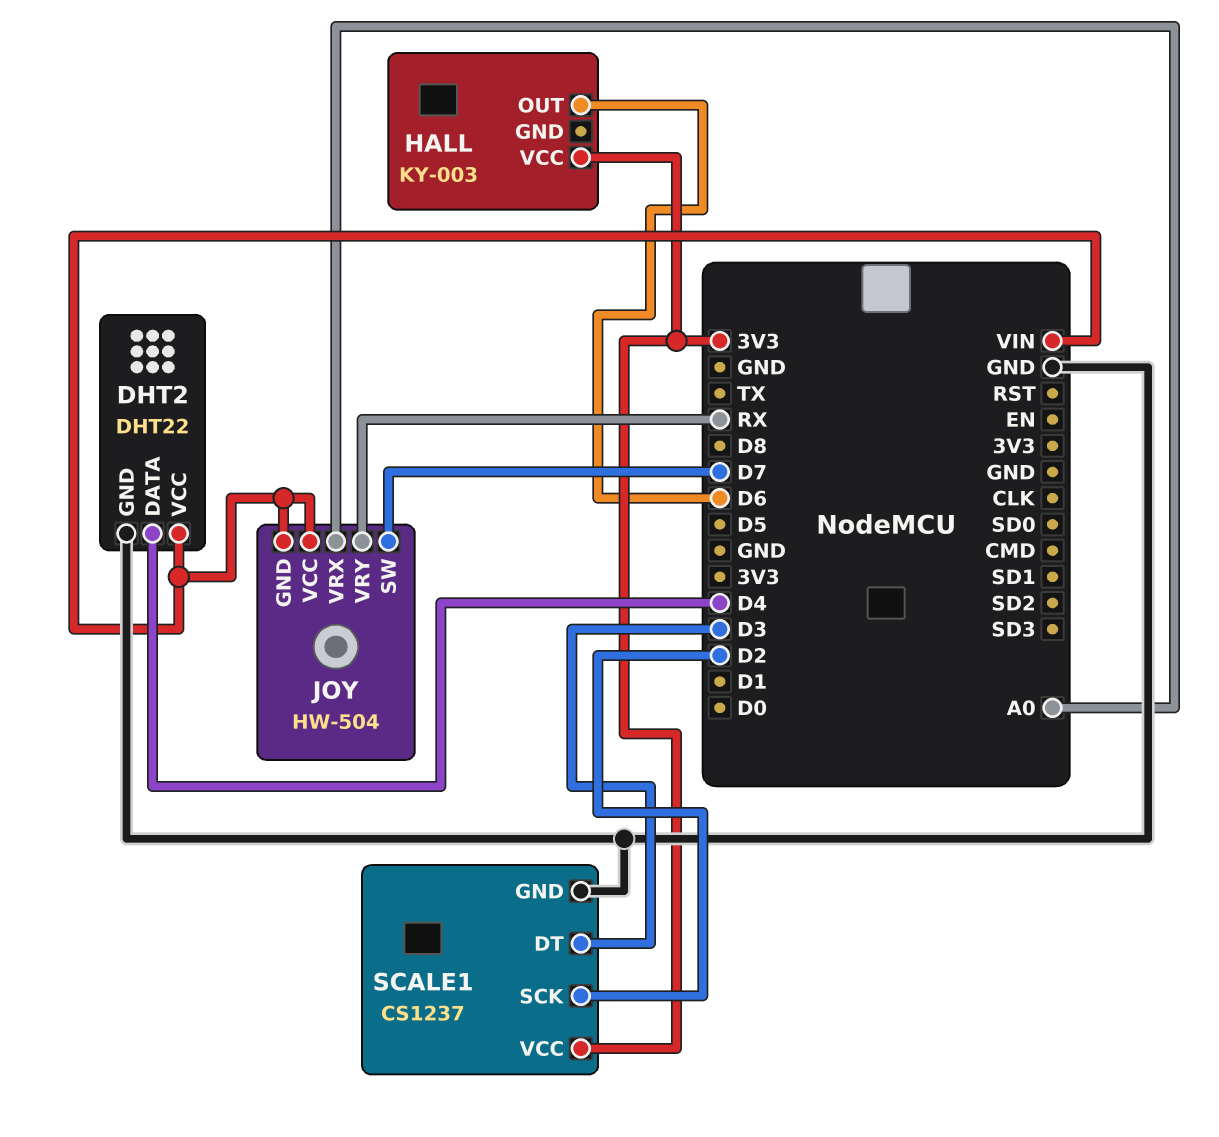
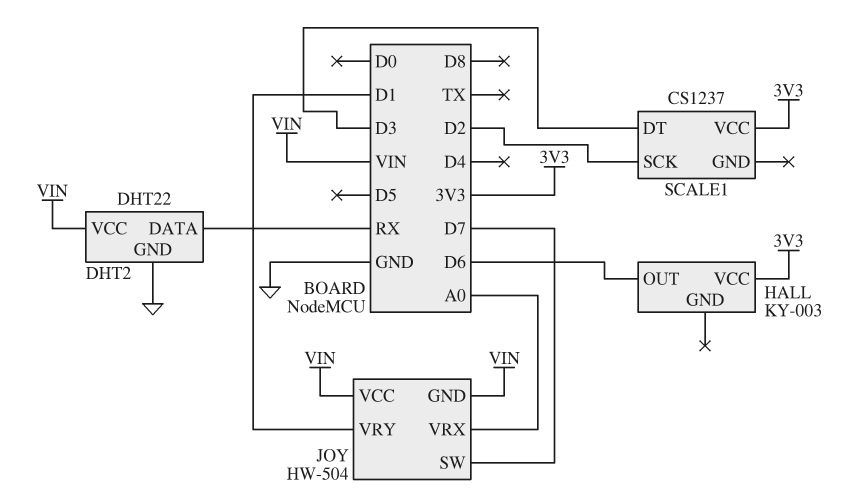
DHT2 pin DATA: D4 -> RX
JOY pin VRY: RX -> D1
SCALE1 pin GND: GND -> none

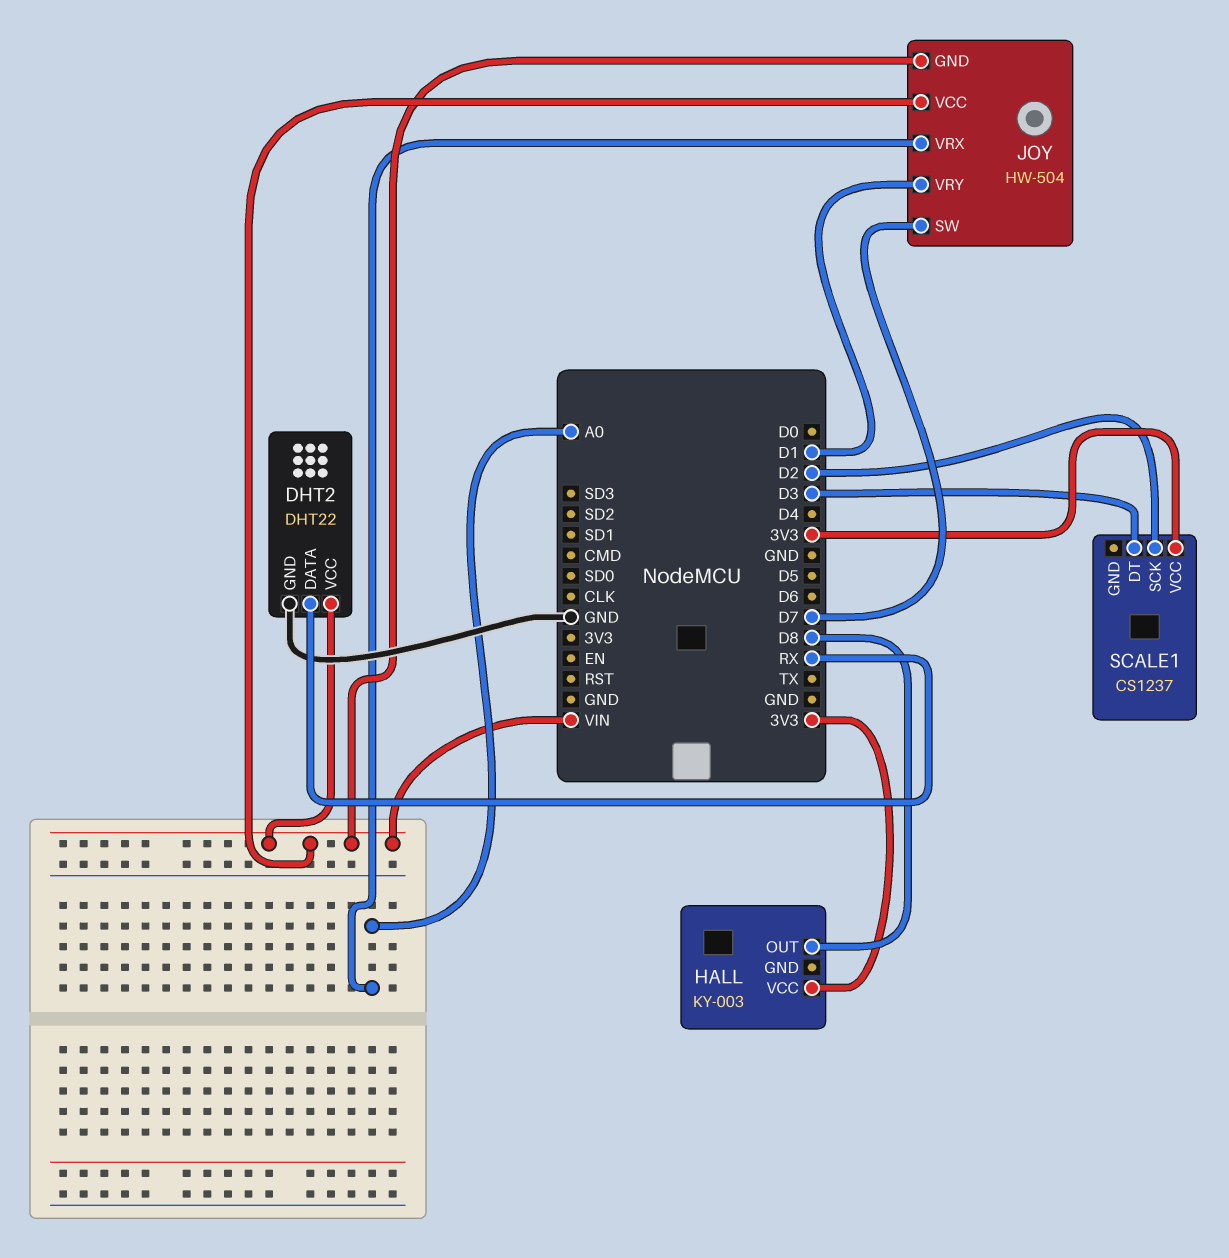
HALL pin OUT: D6 -> D8

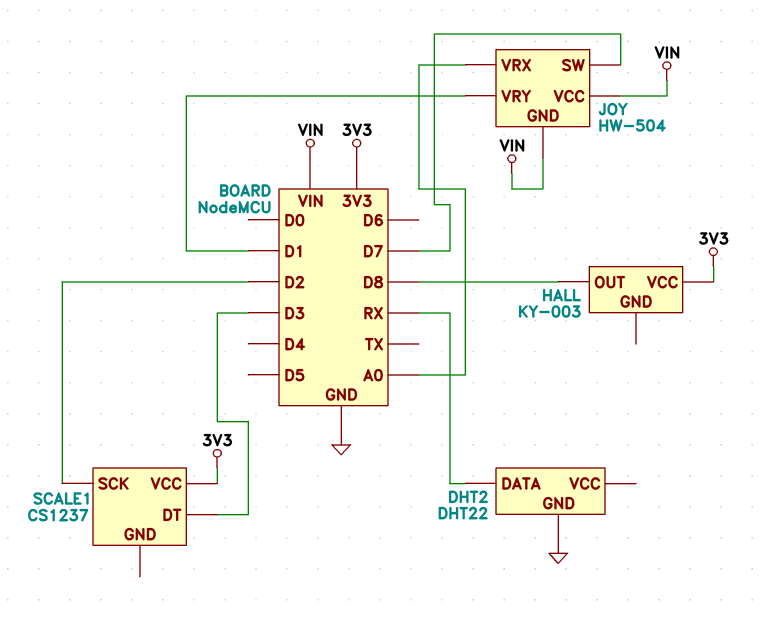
DHT2 pin VCC: VIN -> none

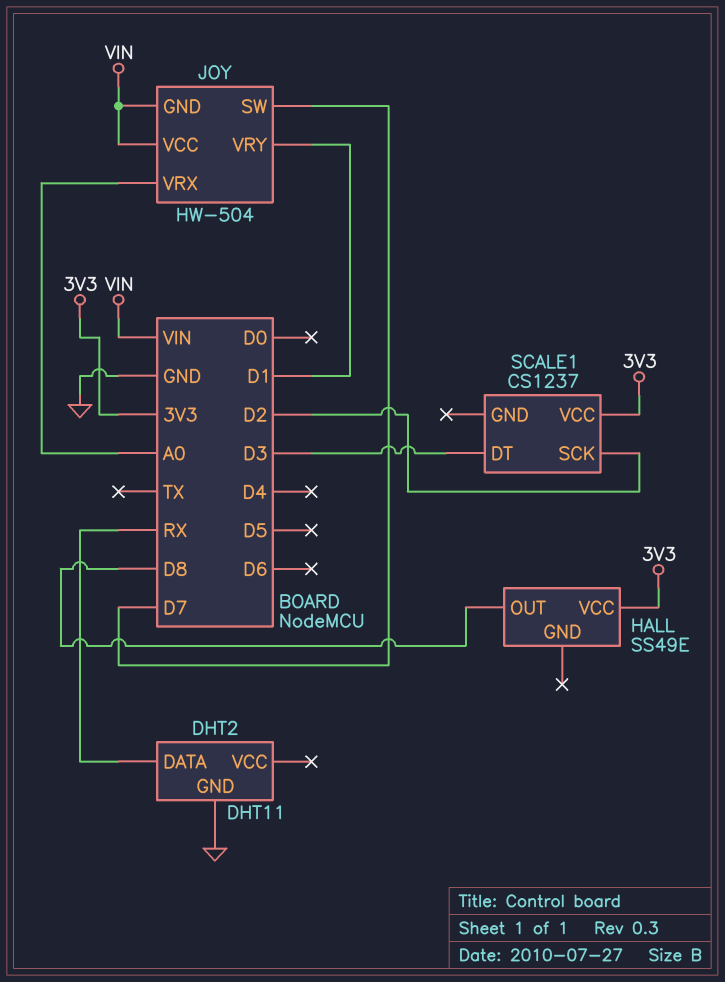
DHT2: DHT22 -> DHT11
HALL: KY-003 -> SS49E

